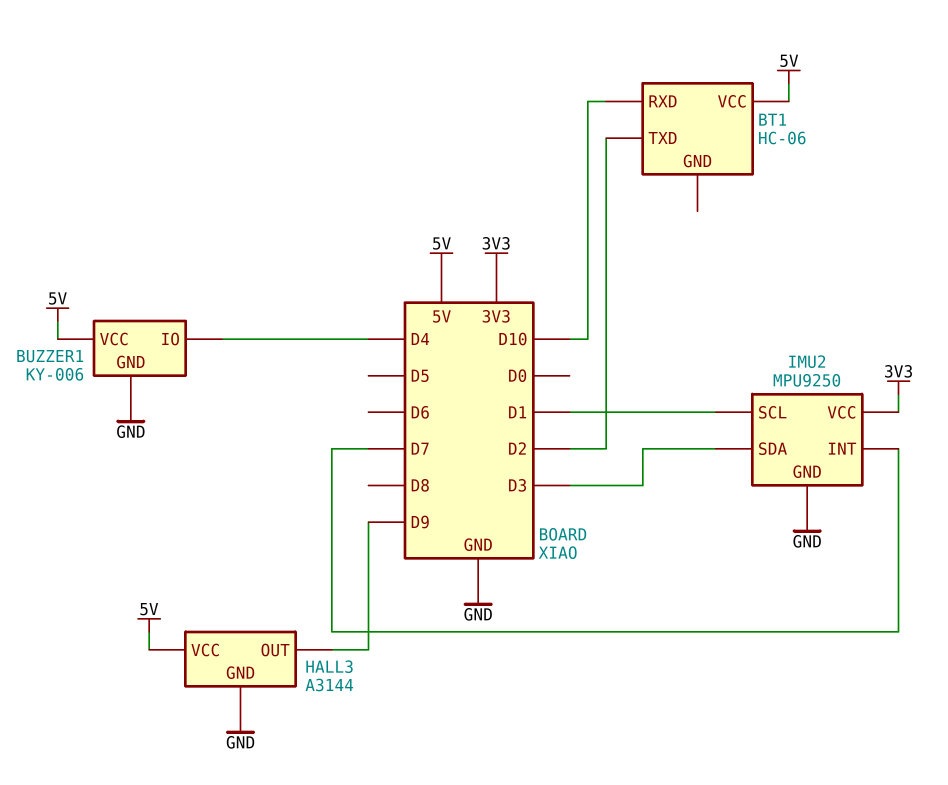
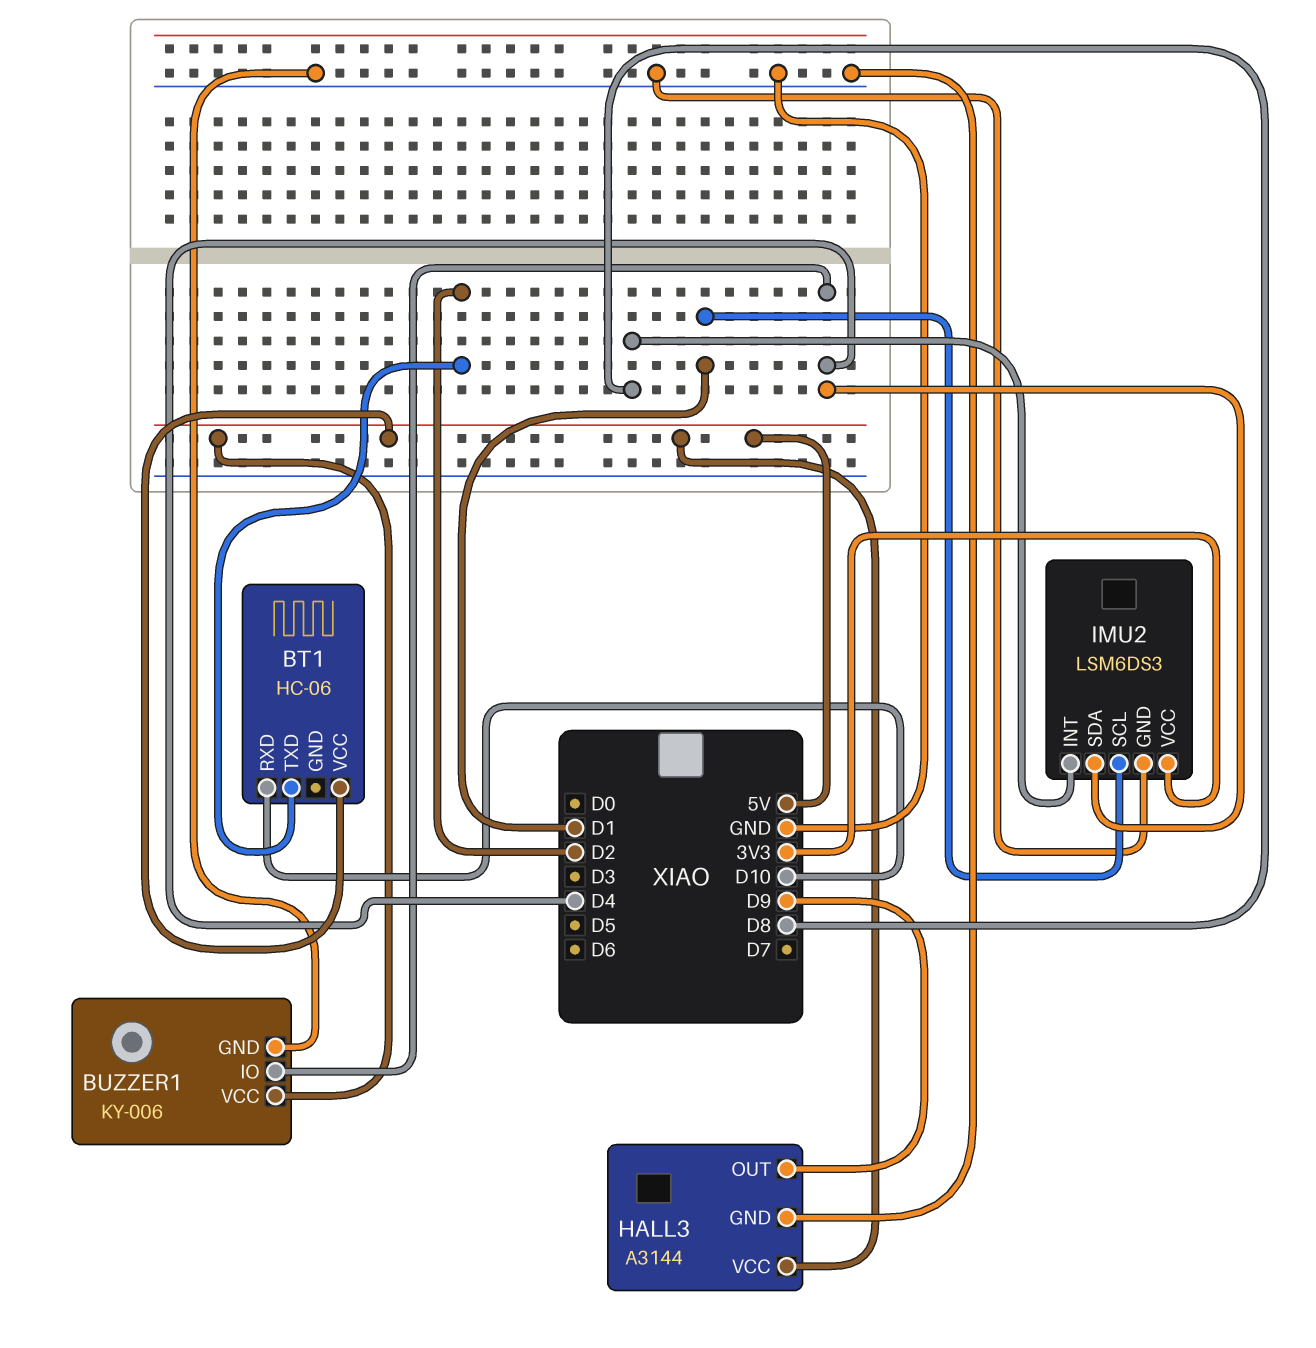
IMU2: MPU9250 -> LSM6DS3
IMU2 pin INT: D7 -> D8
IMU2 pin SDA: D3 -> D4

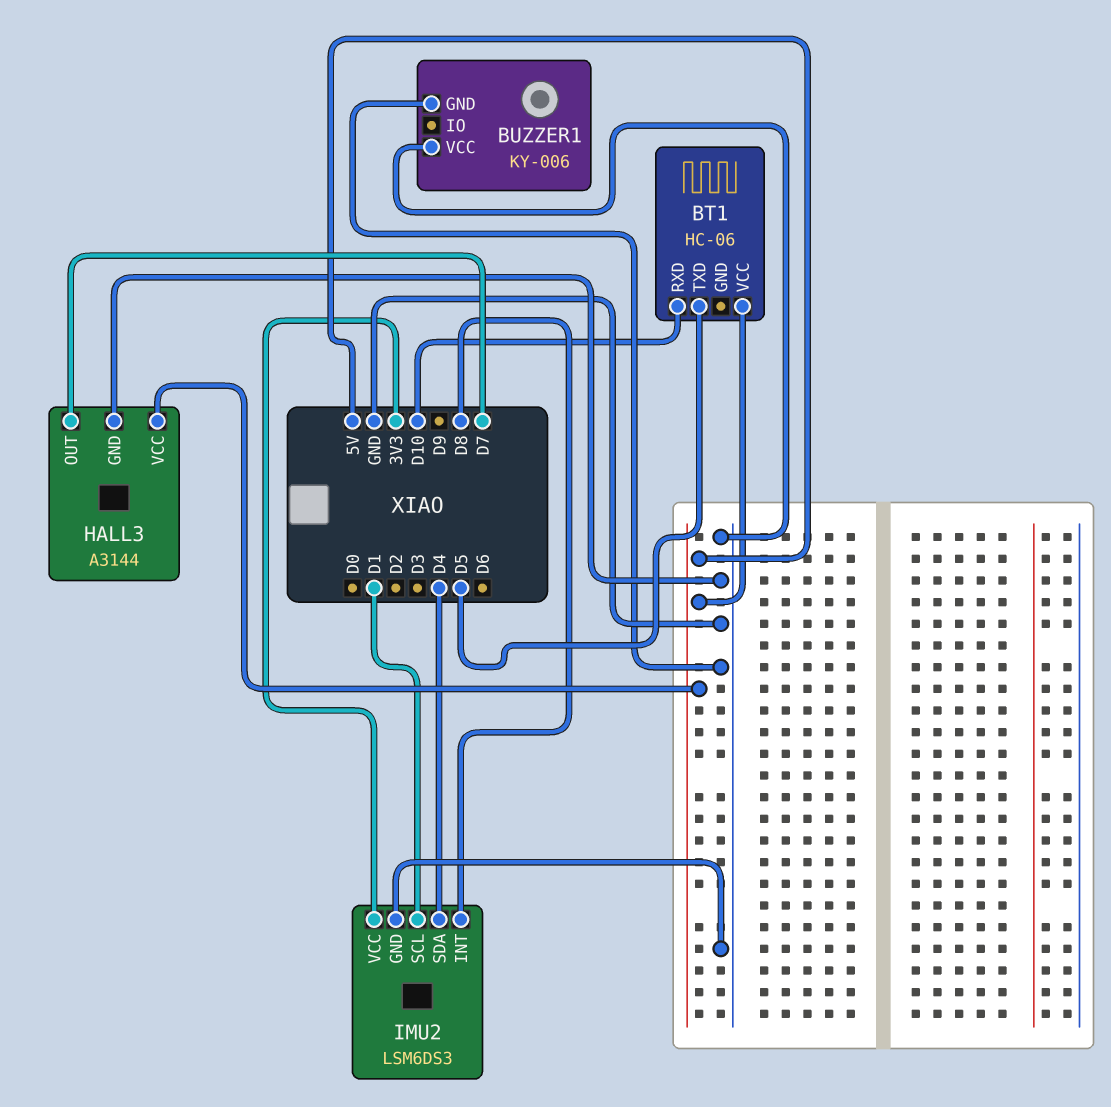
BT1 pin TXD: D2 -> D5
BUZZER1 pin IO: D4 -> none
BUZZER1 pin VCC: 5V -> GND
HALL3 pin OUT: D9 -> D7

